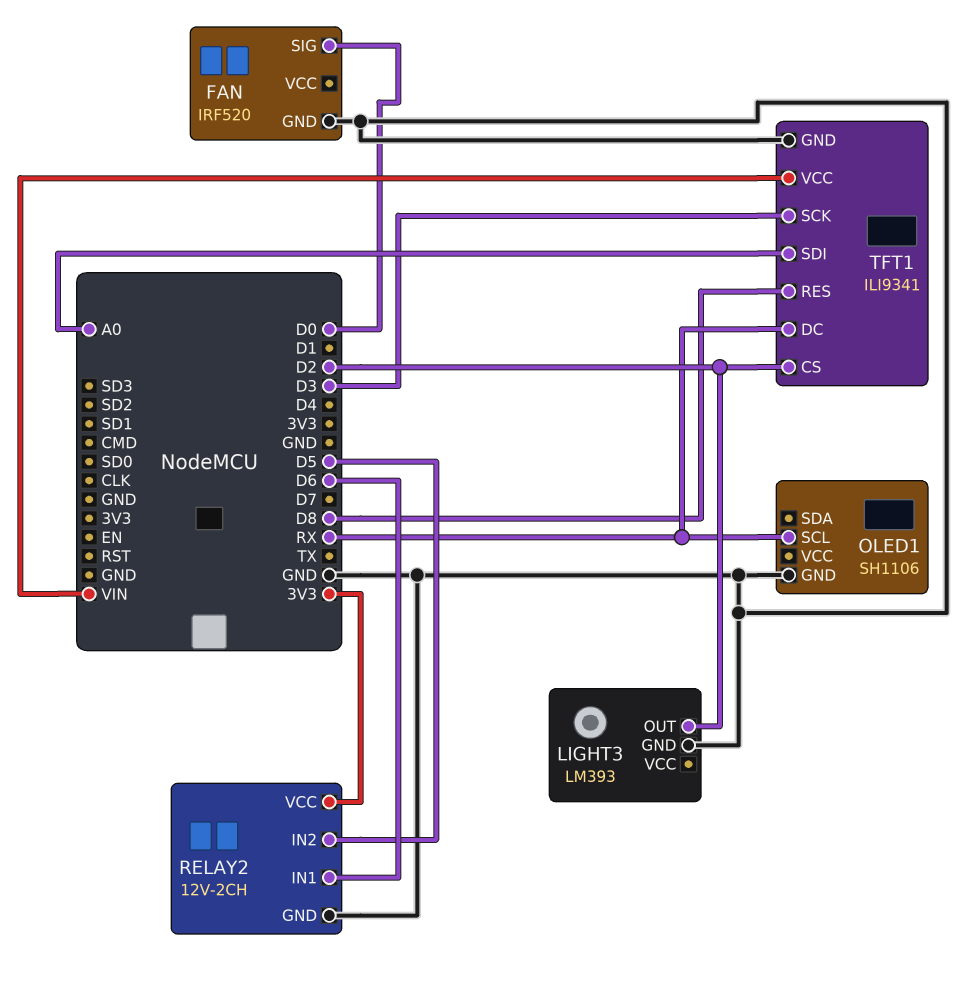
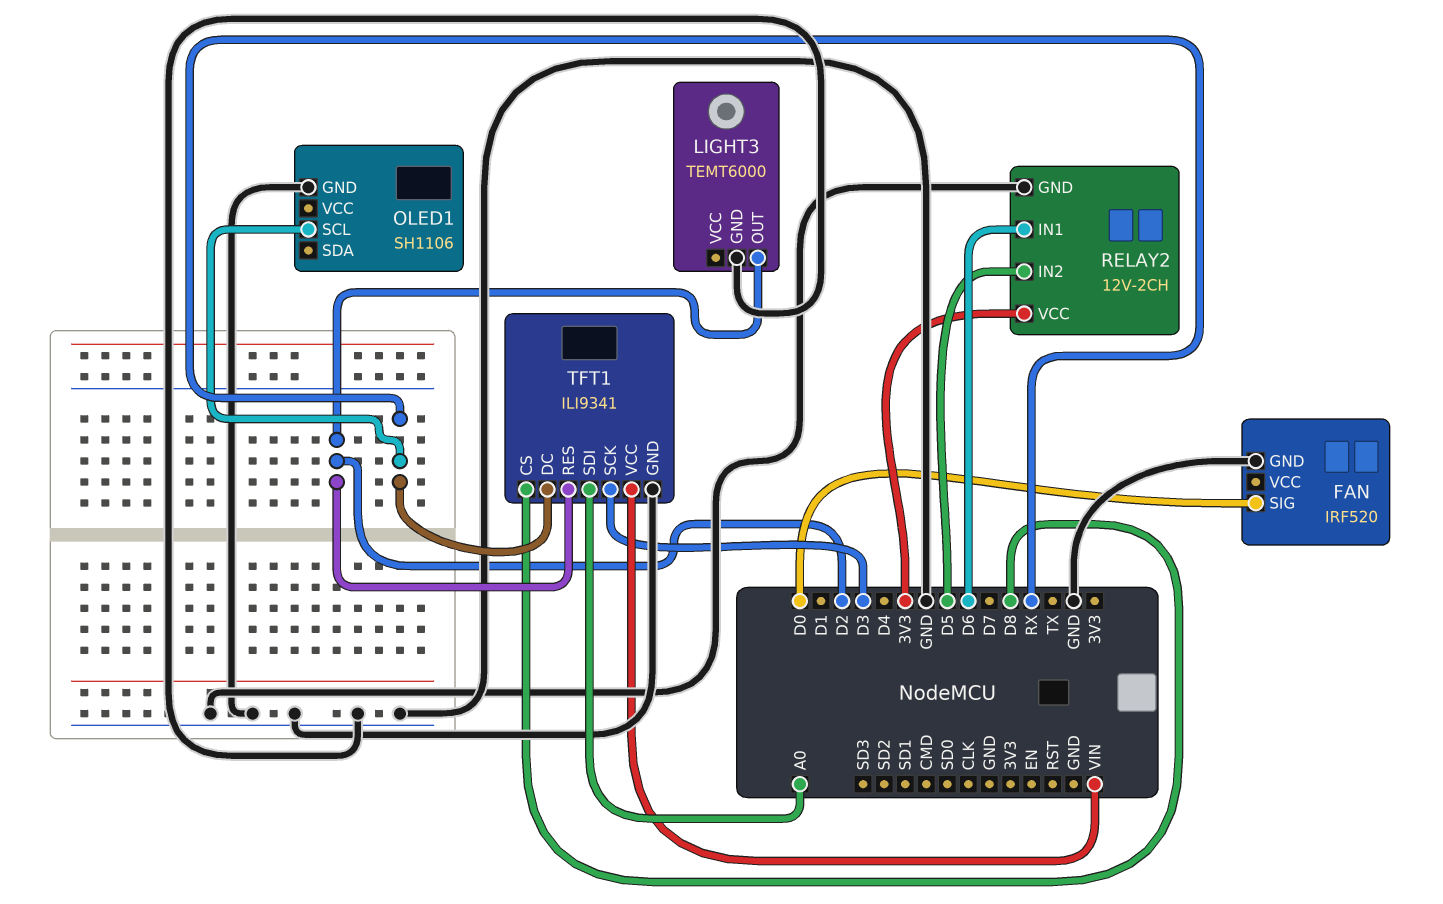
LIGHT3: LM393 -> TEMT6000
TFT1 pin CS: D2 -> D8
TFT1 pin RES: D8 -> D2

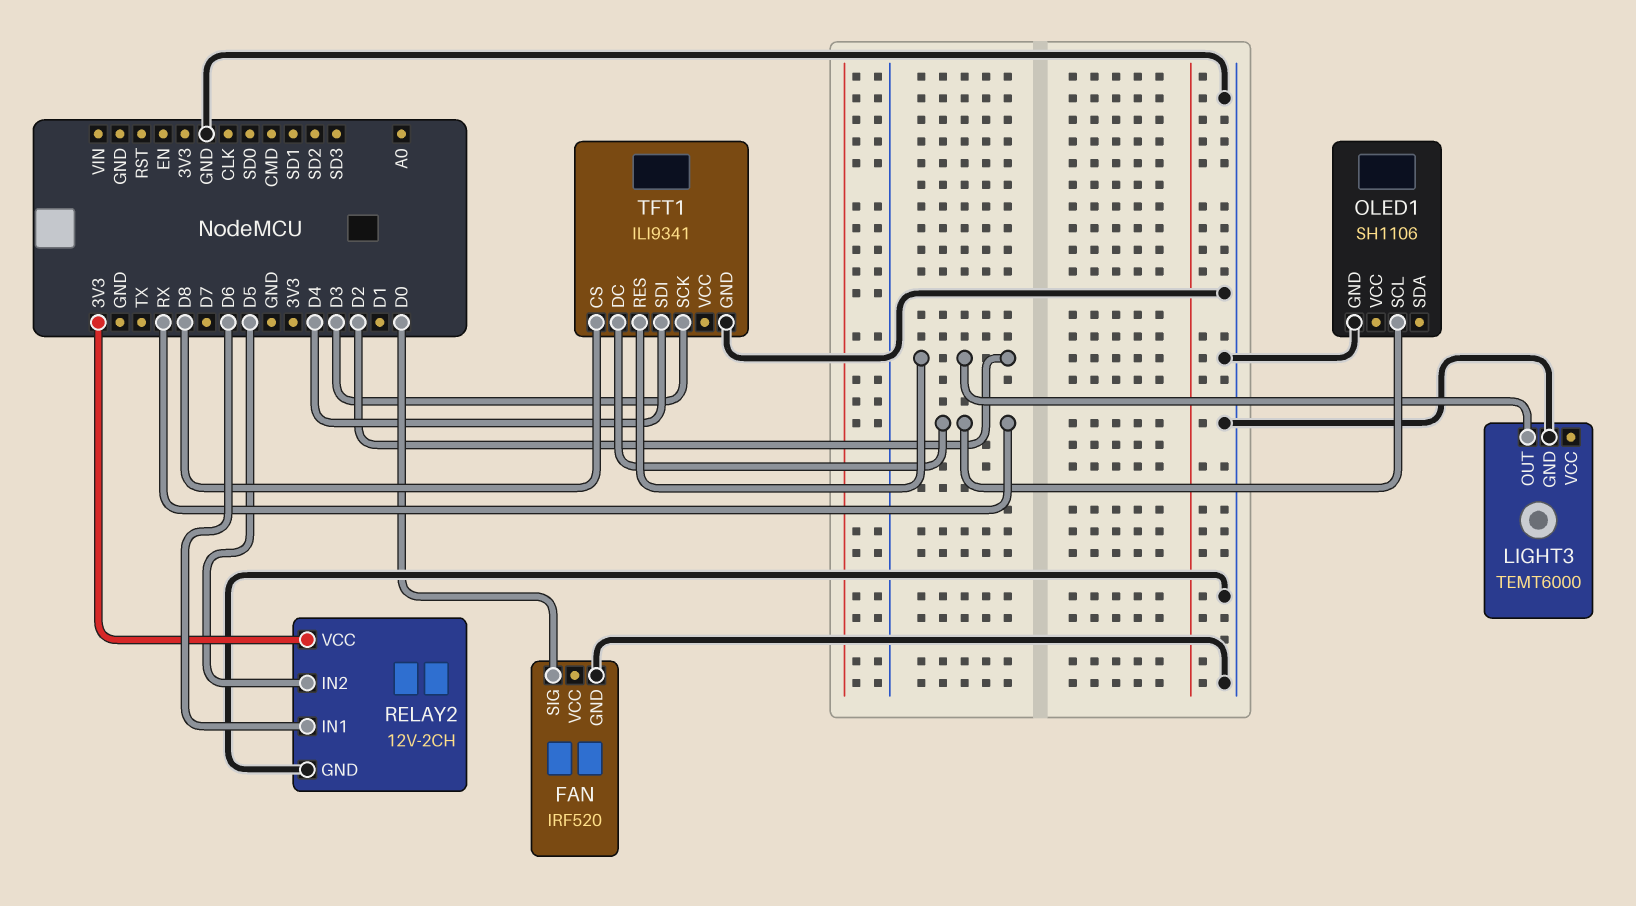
TFT1 pin SDI: A0 -> D4
TFT1 pin VCC: VIN -> none

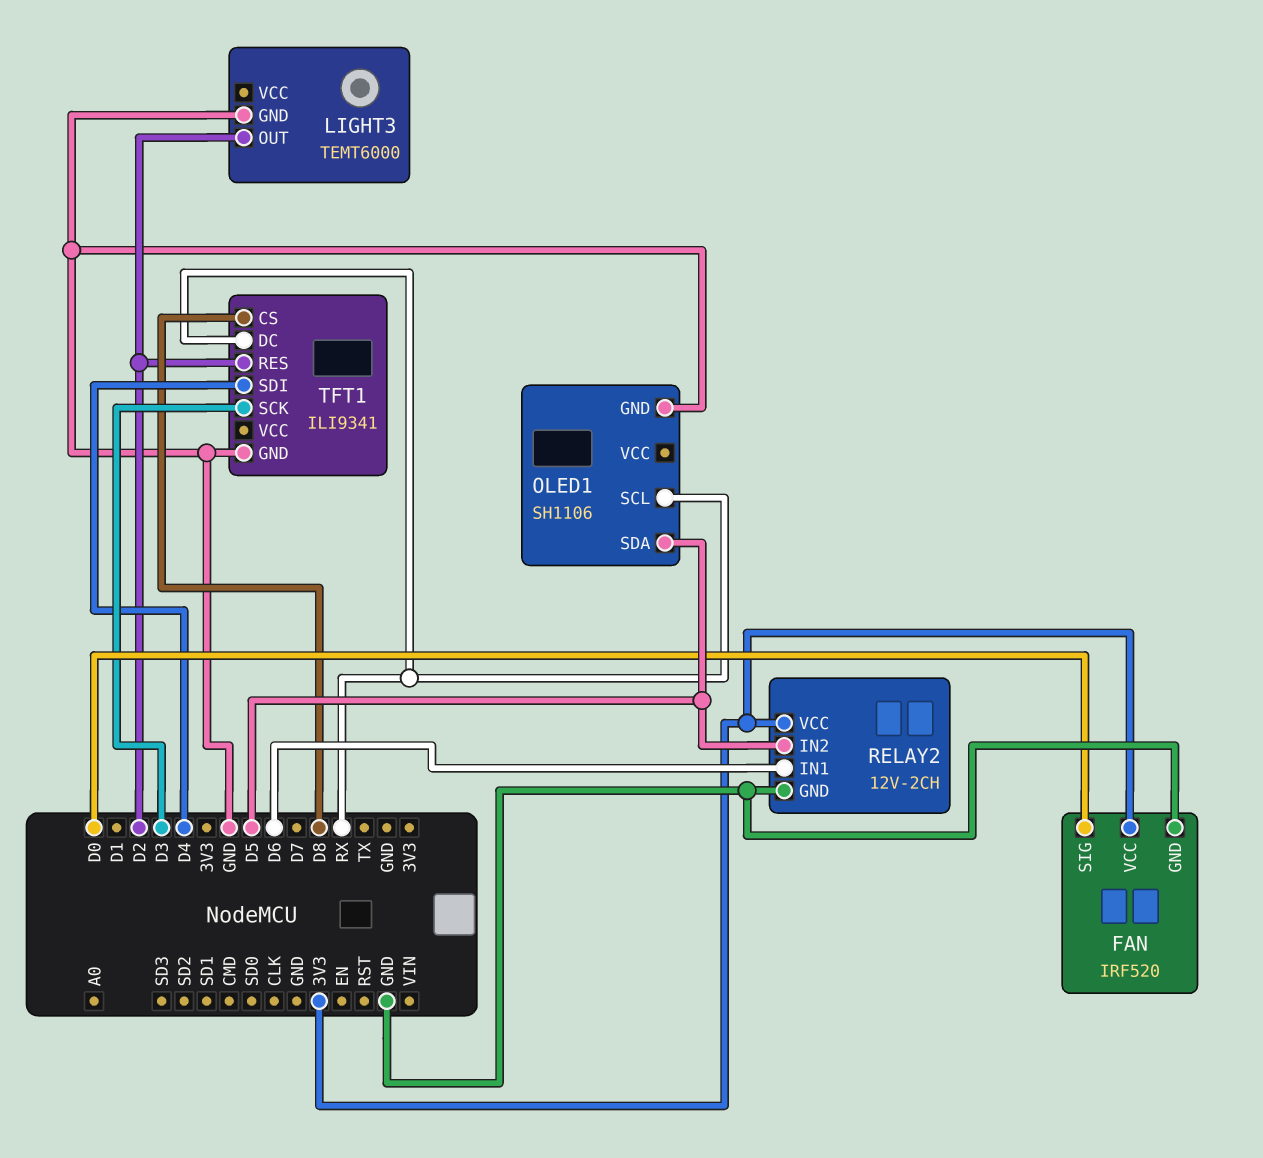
FAN pin VCC: none -> 3V3
OLED1 pin SDA: none -> D5

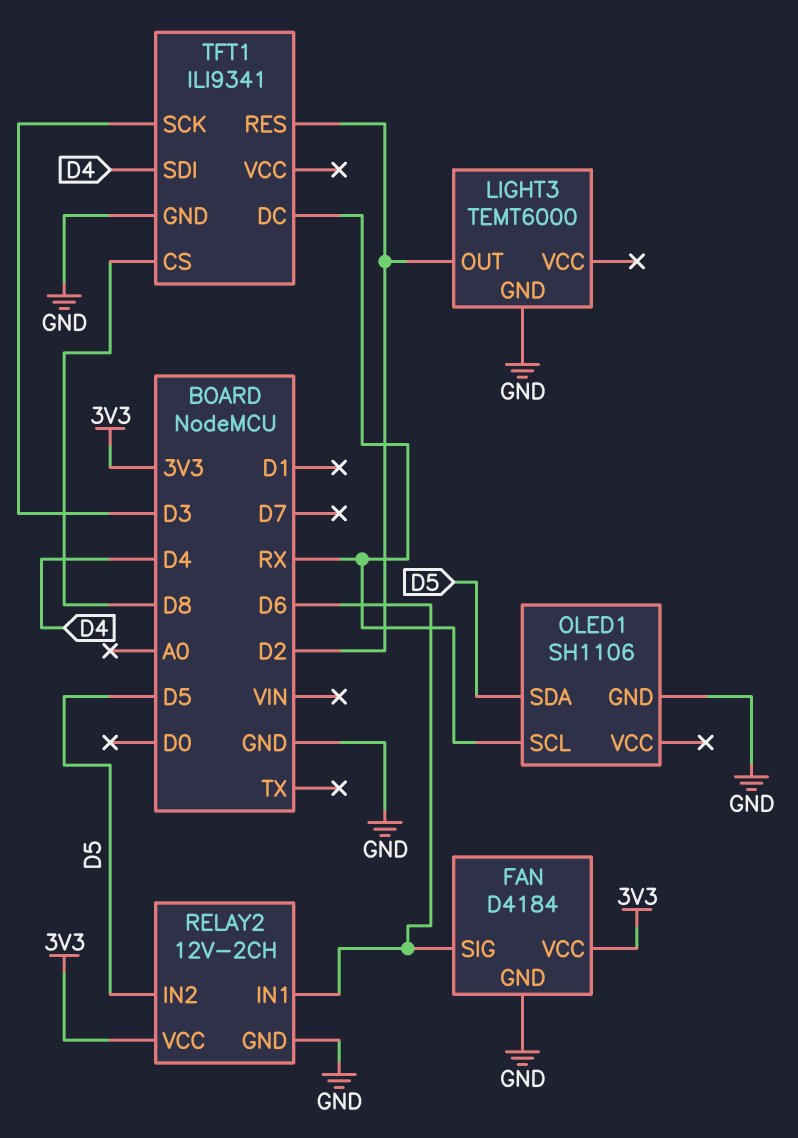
FAN: IRF520 -> D4184
FAN pin SIG: D0 -> D6

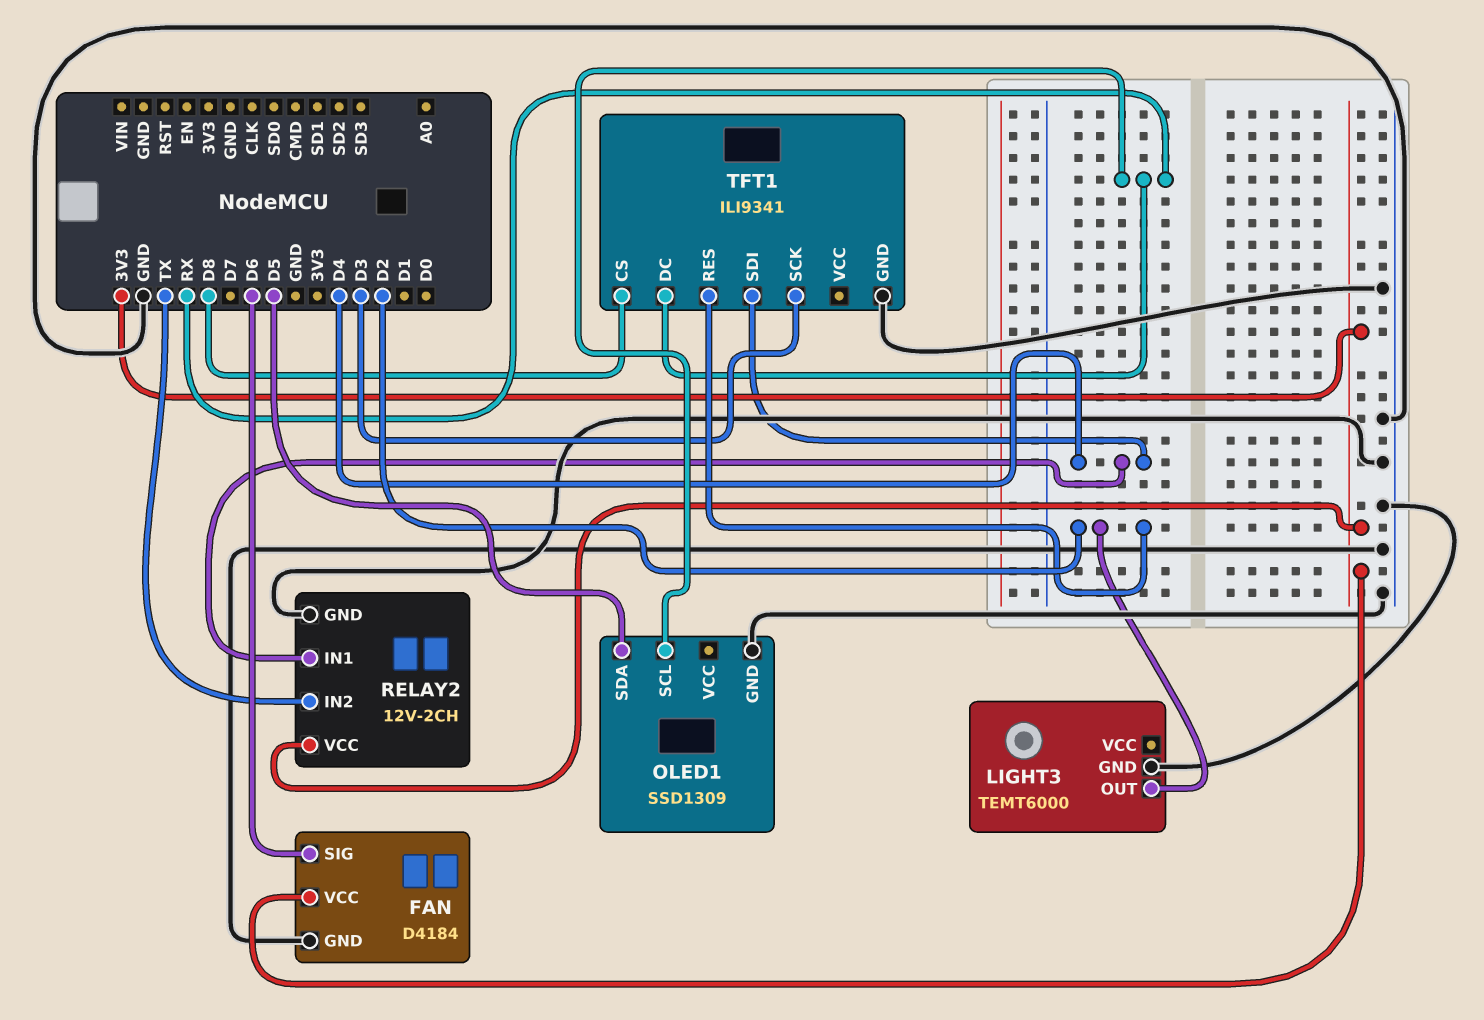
OLED1: SH1106 -> SSD1309
RELAY2 pin IN1: D6 -> D4
RELAY2 pin IN2: D5 -> TX

